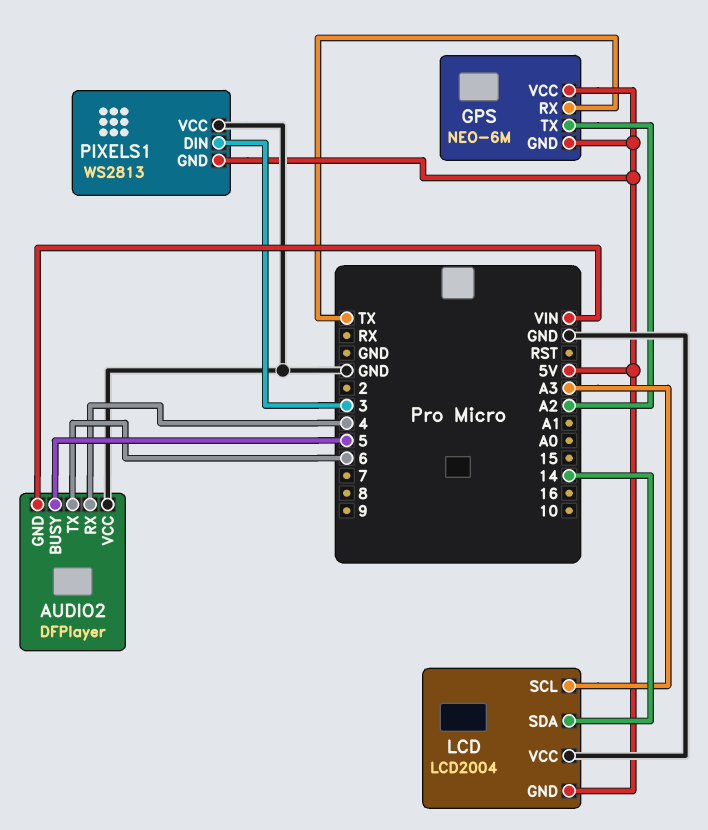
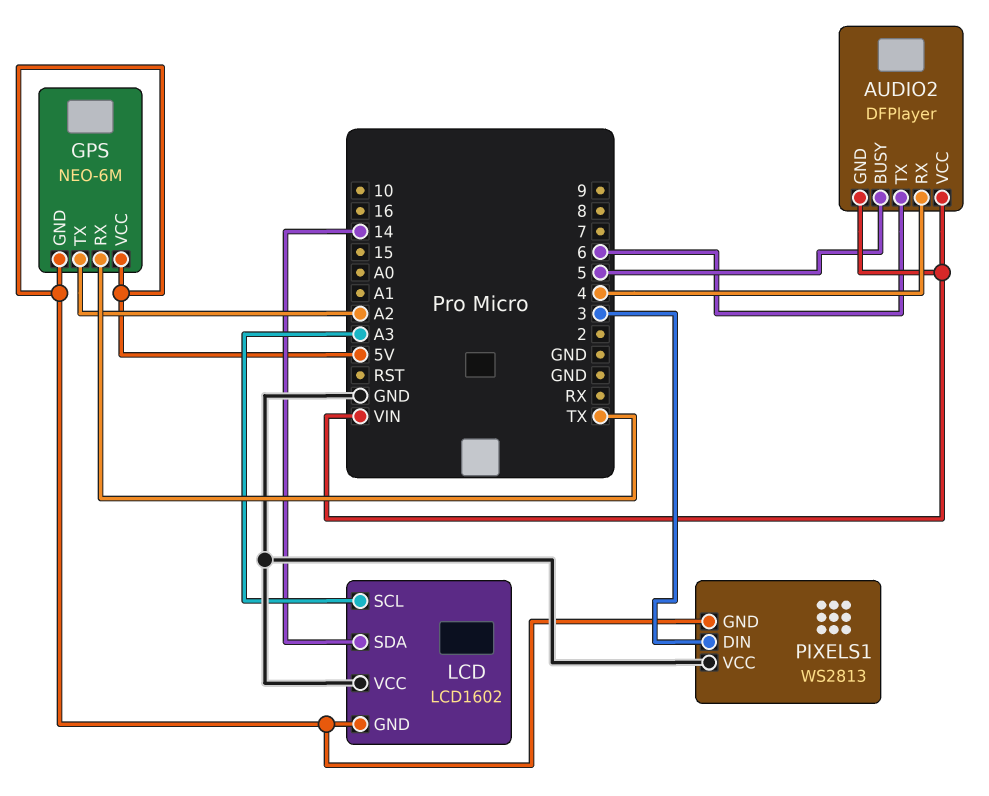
AUDIO2 pin VCC: GND -> VIN
LCD: LCD2004 -> LCD1602

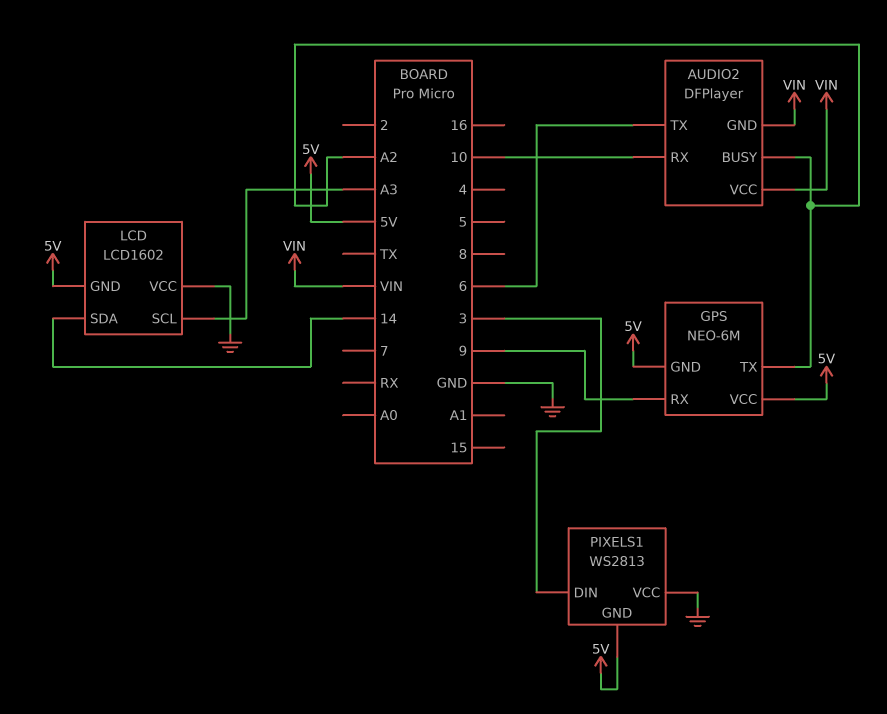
AUDIO2 pin BUSY: 5 -> A2
AUDIO2 pin RX: 4 -> 10
GPS pin RX: TX -> 9

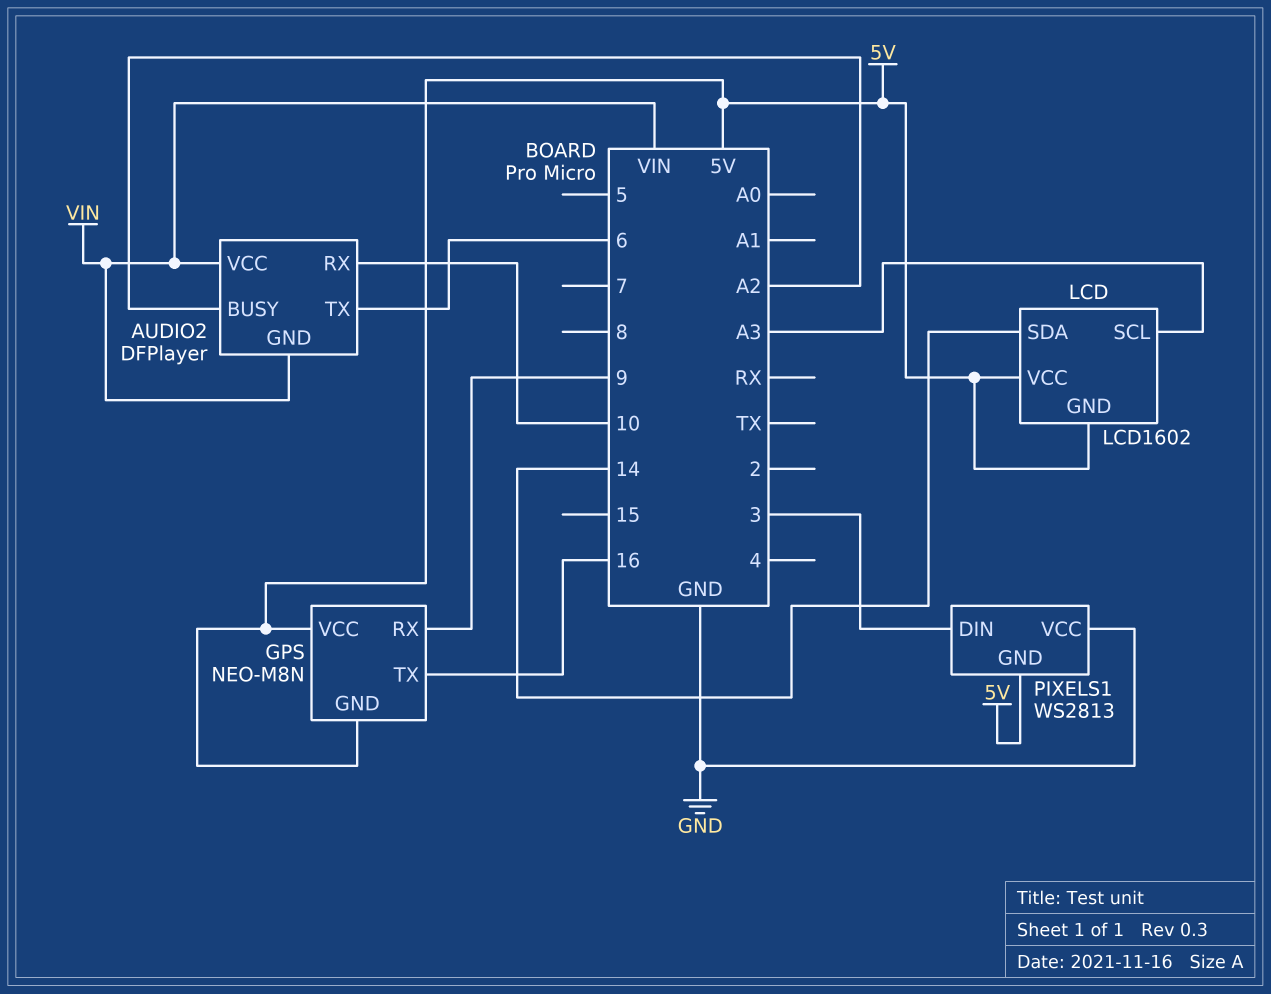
GPS: NEO-6M -> NEO-M8N
GPS pin TX: A2 -> 16
LCD pin VCC: GND -> 5V

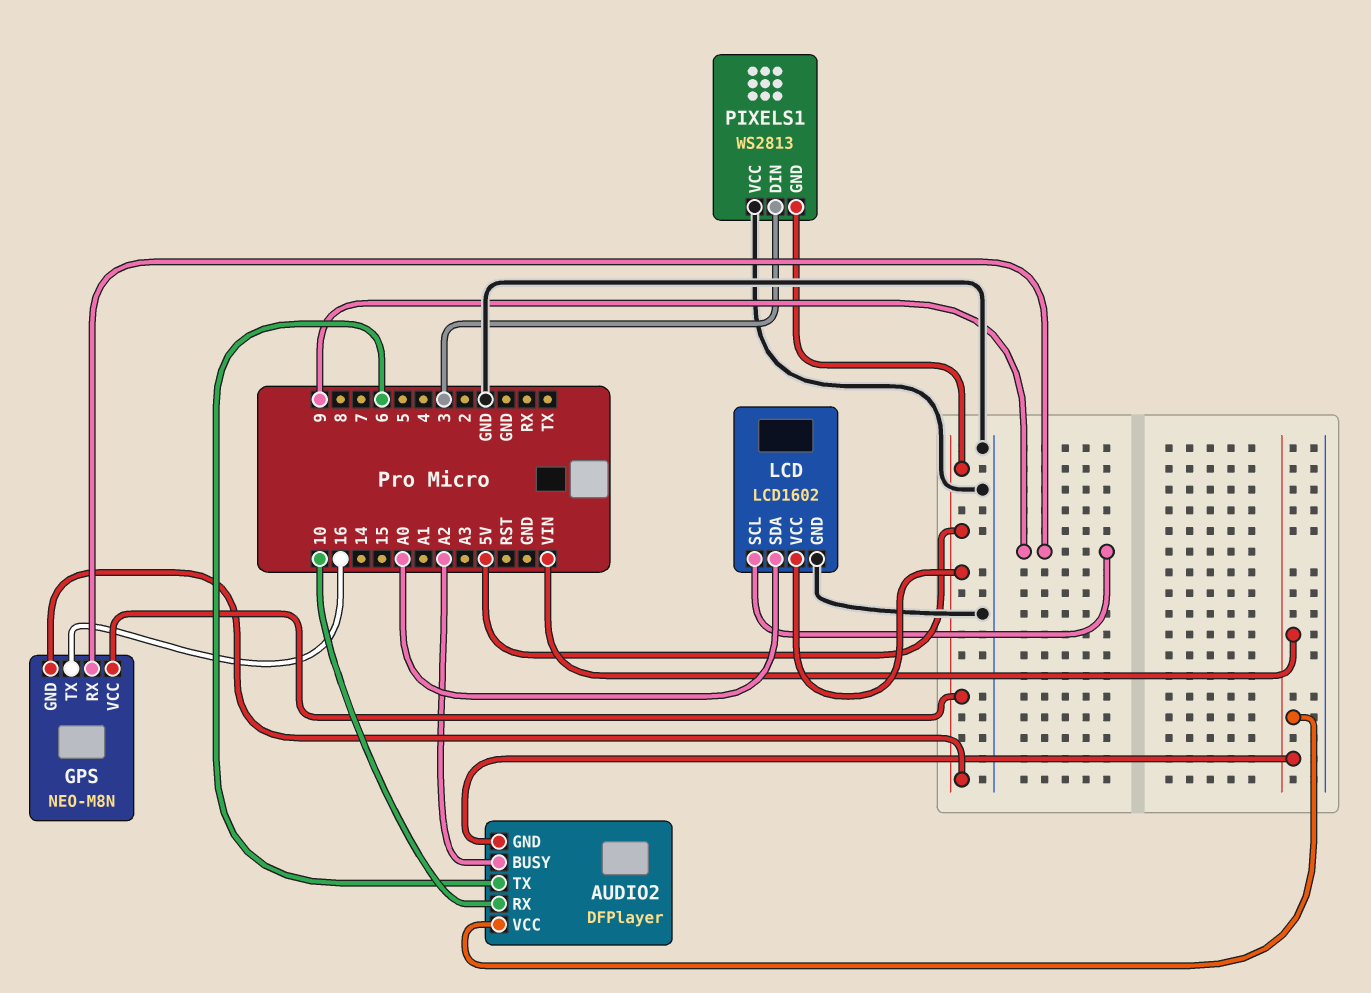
LCD pin GND: 5V -> GND
LCD pin SCL: A3 -> 9
LCD pin SDA: 14 -> A0

